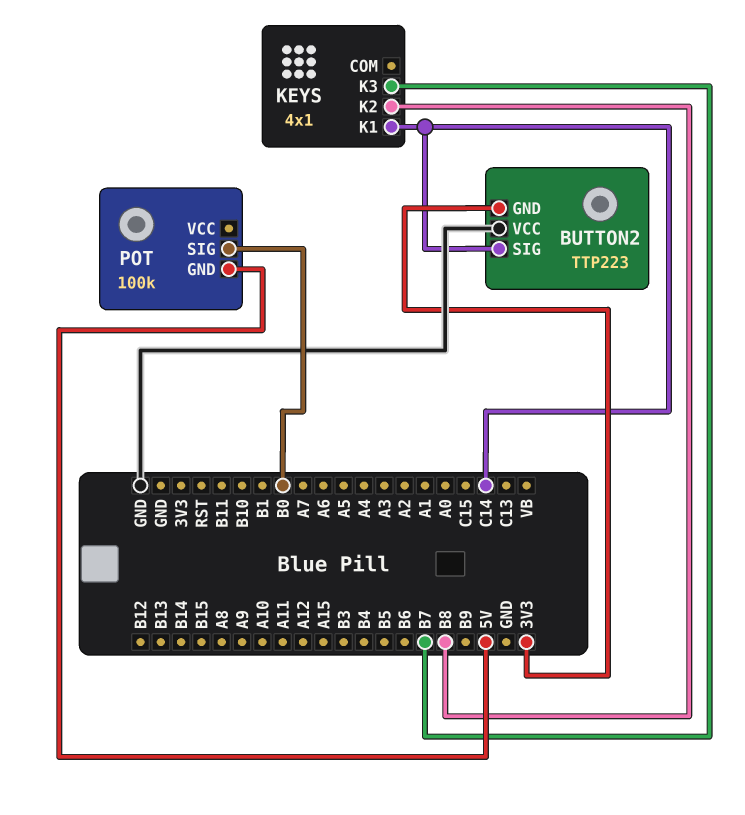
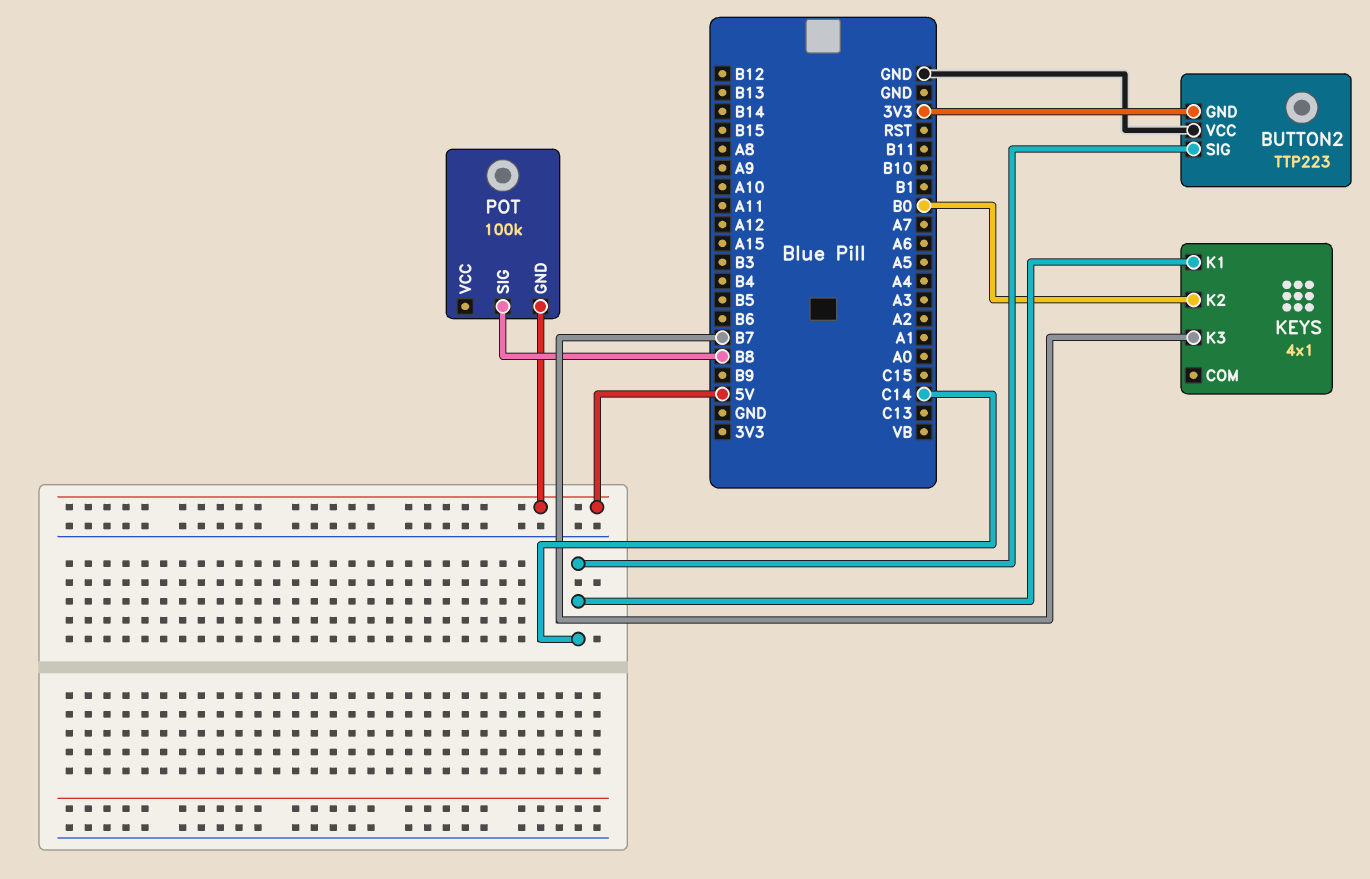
KEYS pin K2: B8 -> B0
POT pin SIG: B0 -> B8

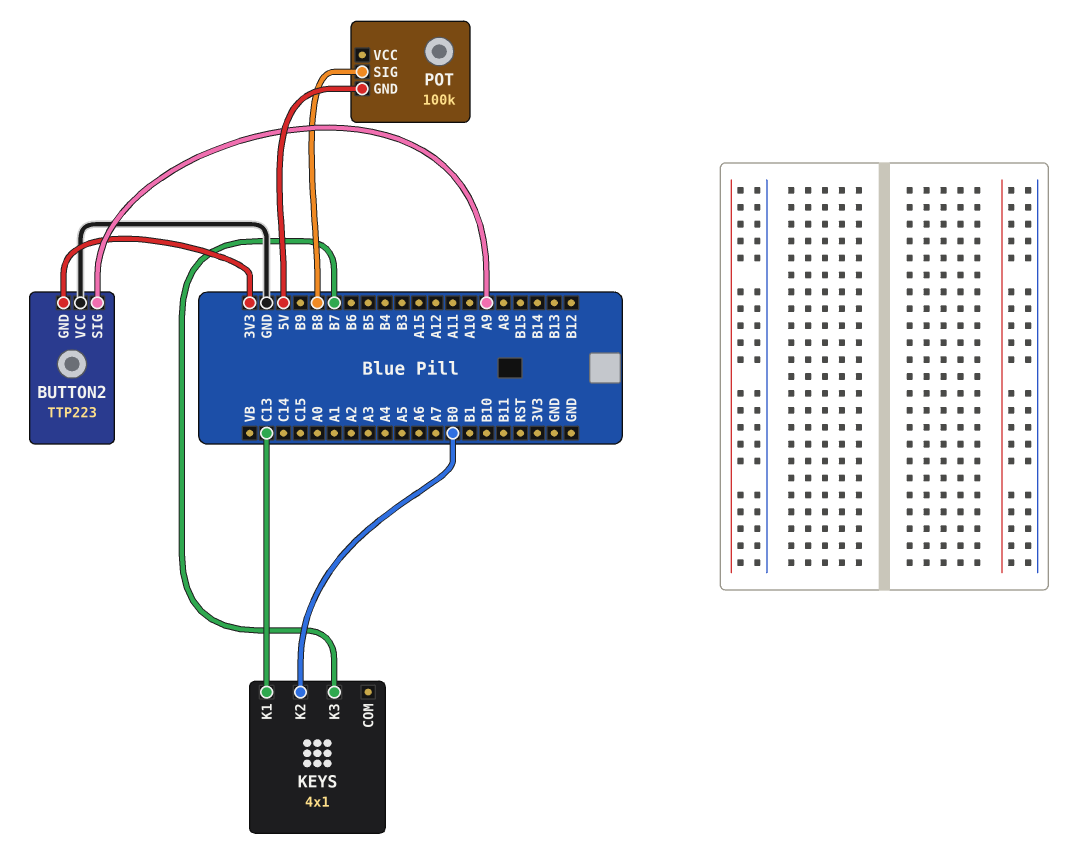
BUTTON2 pin SIG: C14 -> A9
KEYS pin K1: C14 -> C13

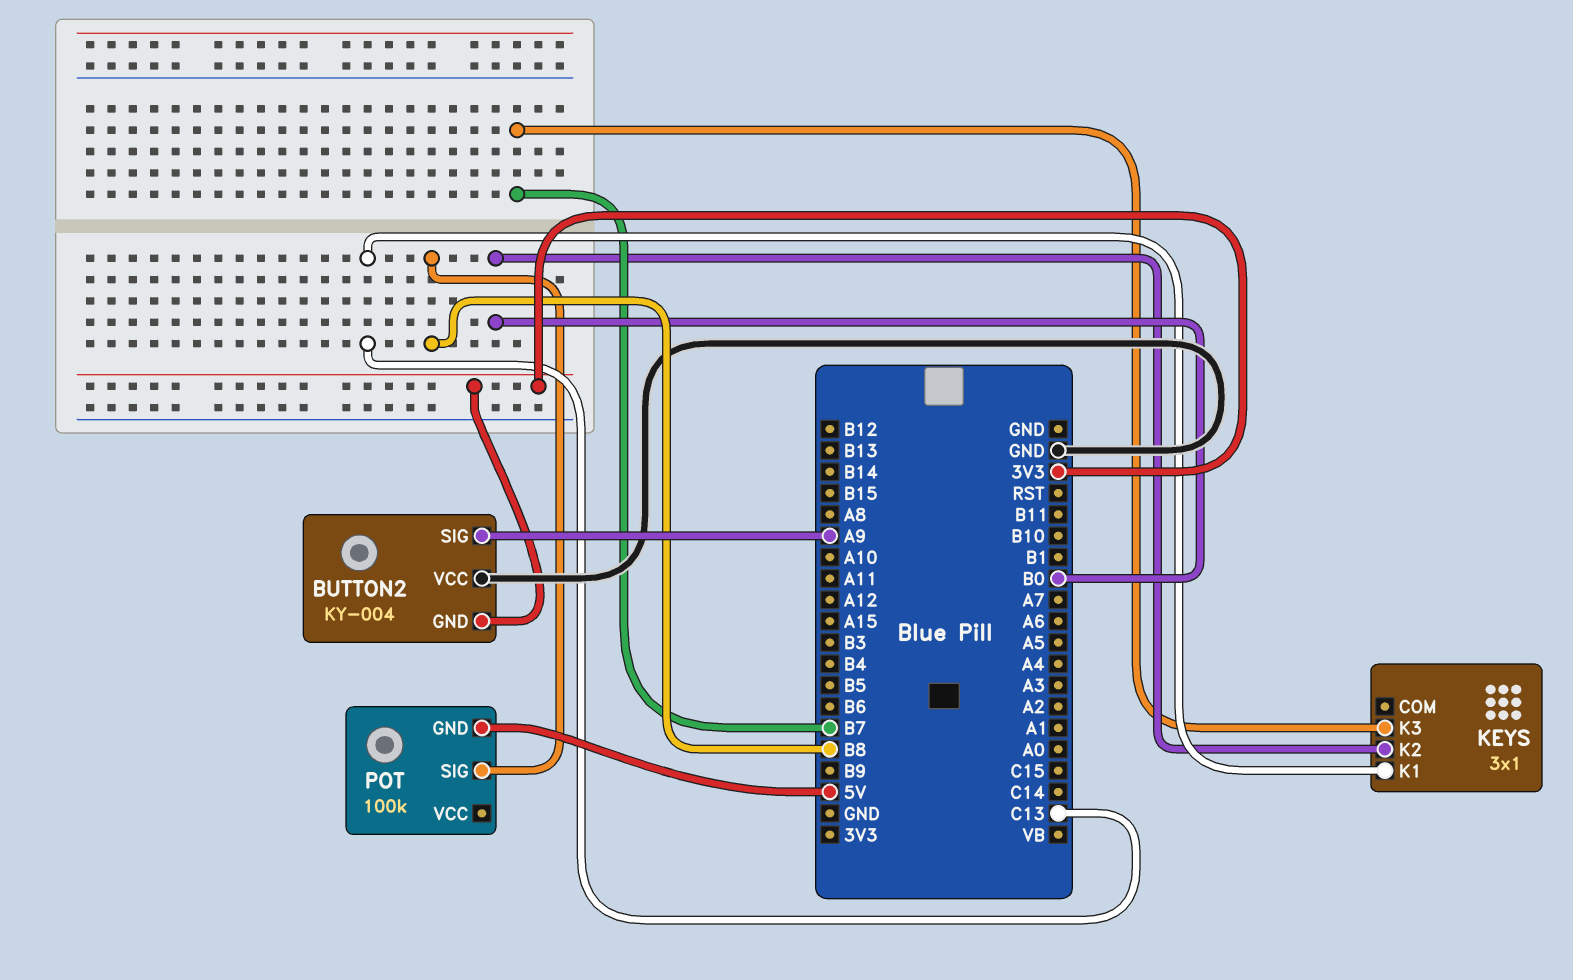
BUTTON2: TTP223 -> KY-004
KEYS: 4x1 -> 3x1

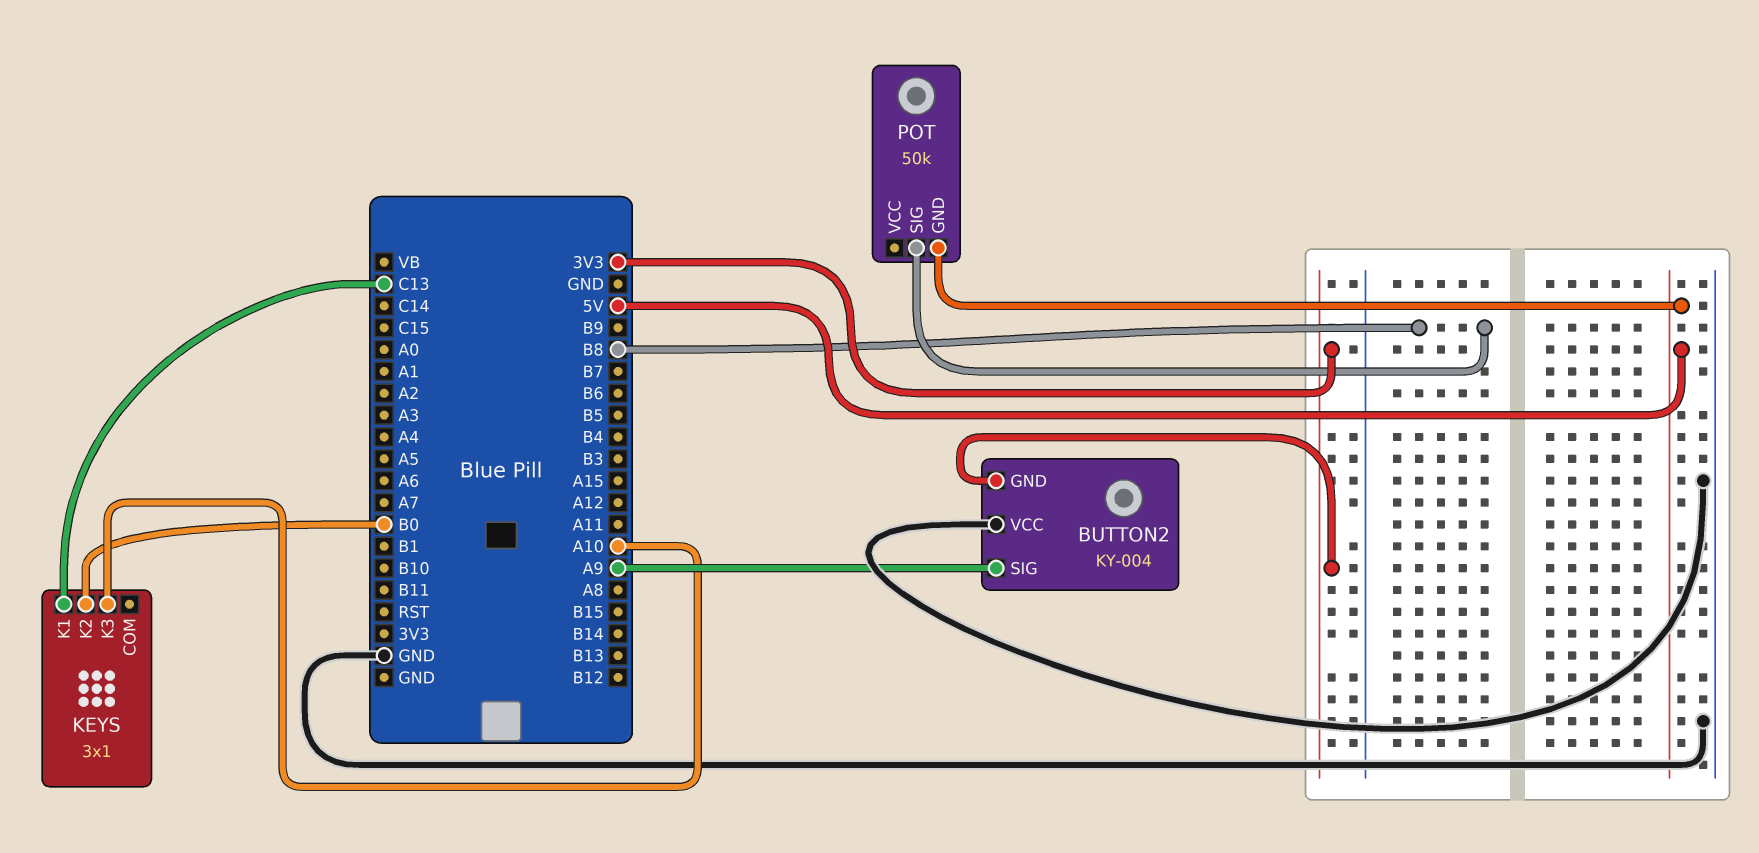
KEYS pin K3: B7 -> A10
POT: 100k -> 50k

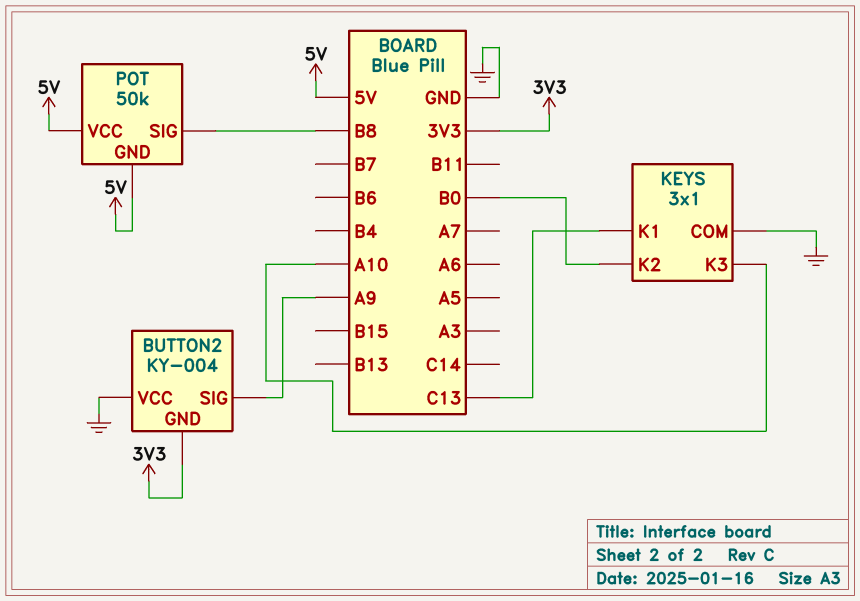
KEYS pin COM: none -> GND
POT pin VCC: none -> 5V

